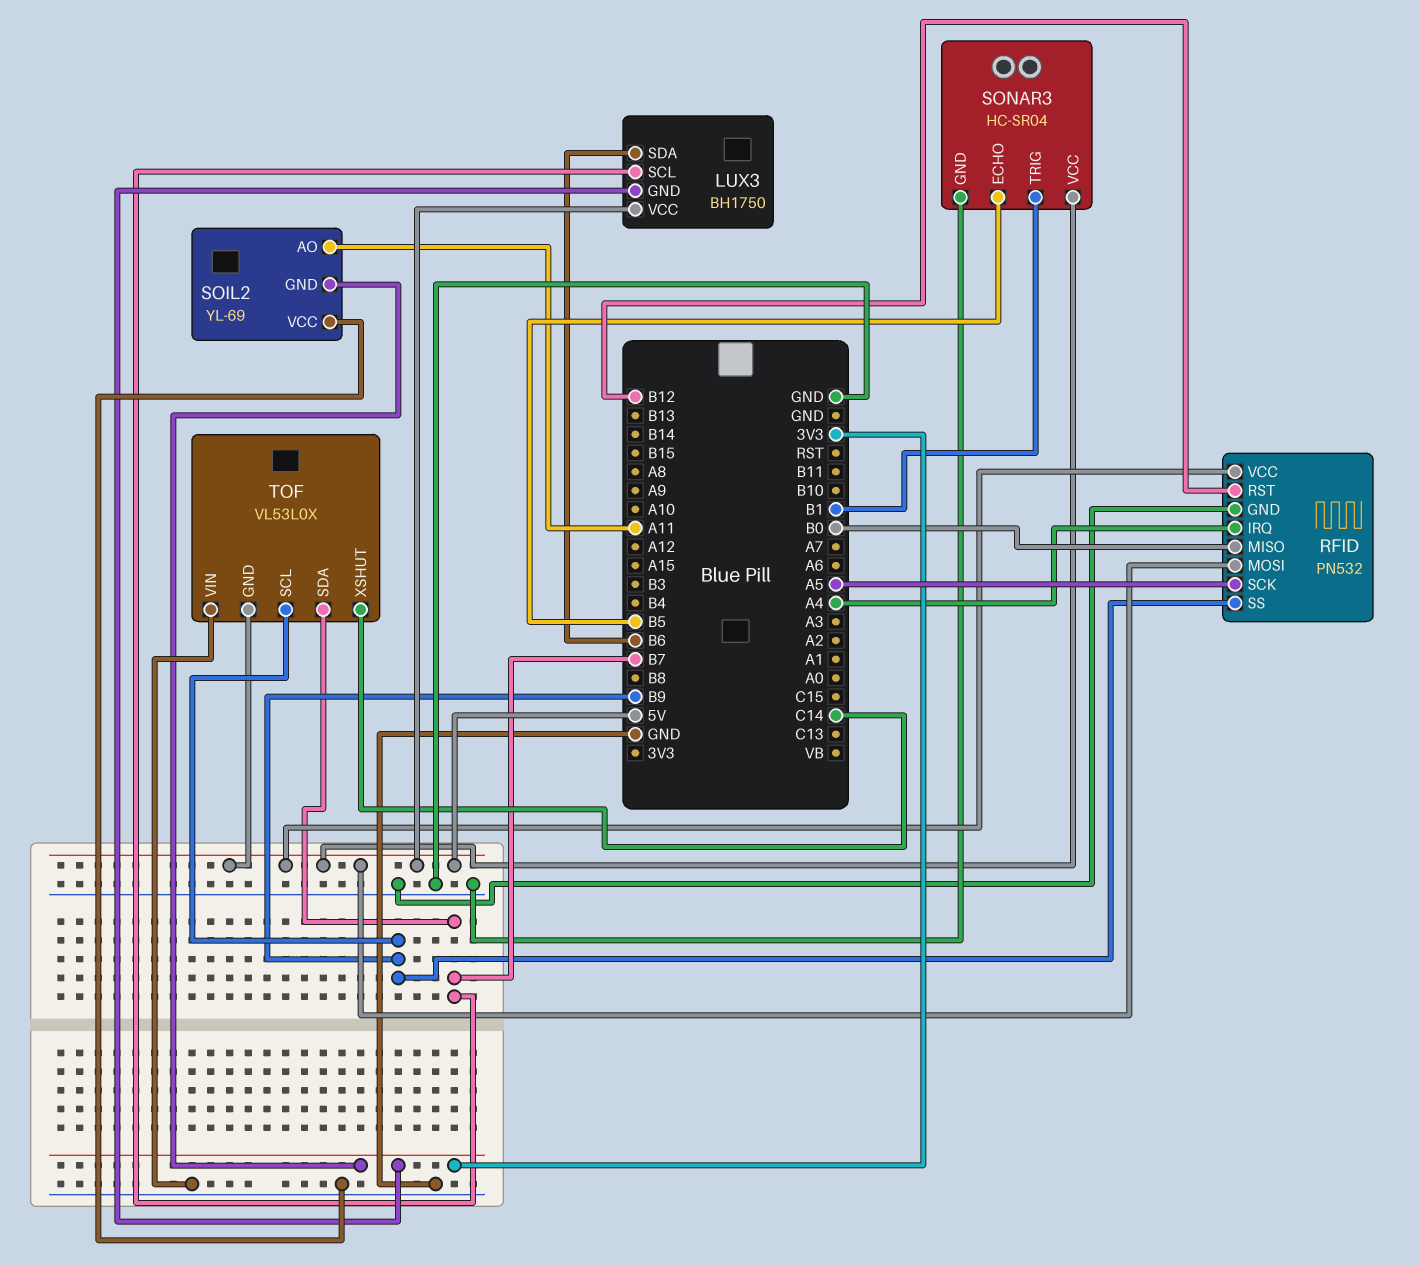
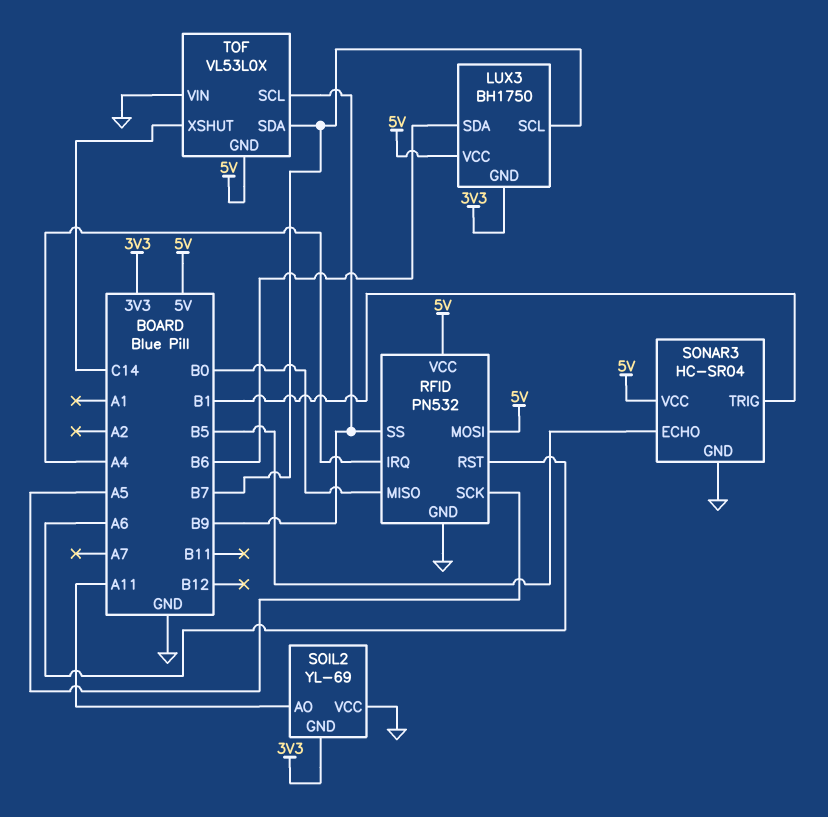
RFID pin RST: B12 -> A6

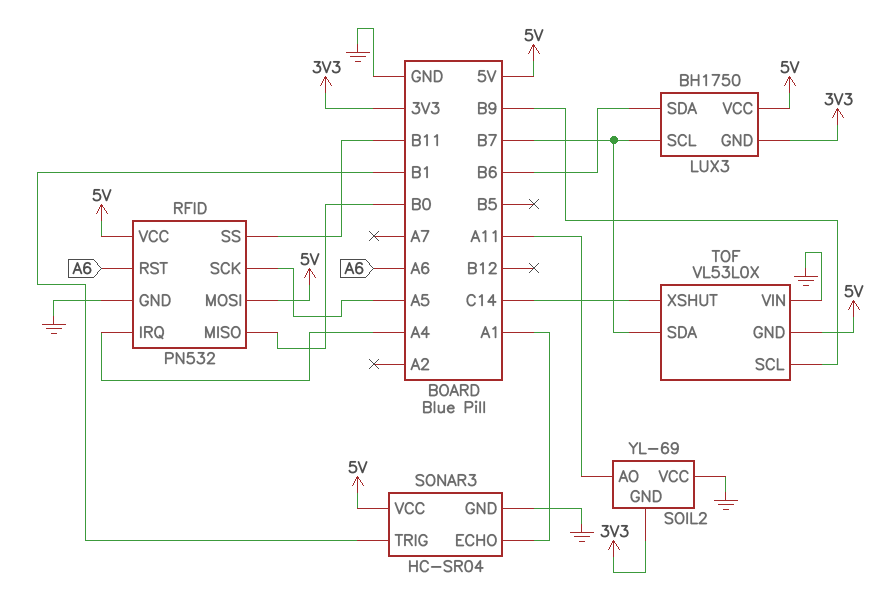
RFID pin SS: B9 -> B11
SONAR3 pin ECHO: B5 -> A1

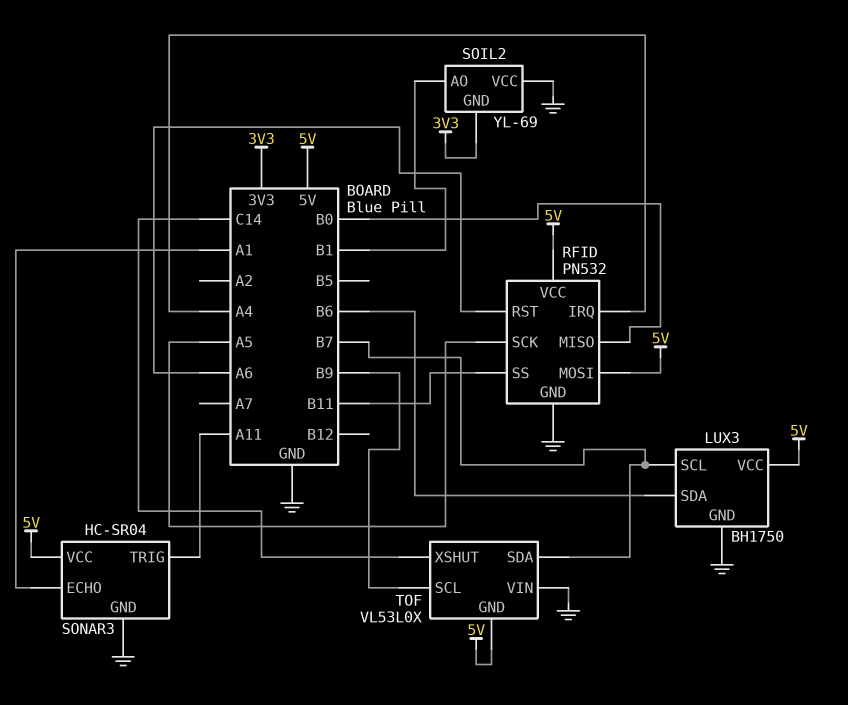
LUX3 pin GND: 3V3 -> GND
SOIL2 pin AO: A11 -> B1
SONAR3 pin TRIG: B1 -> A11

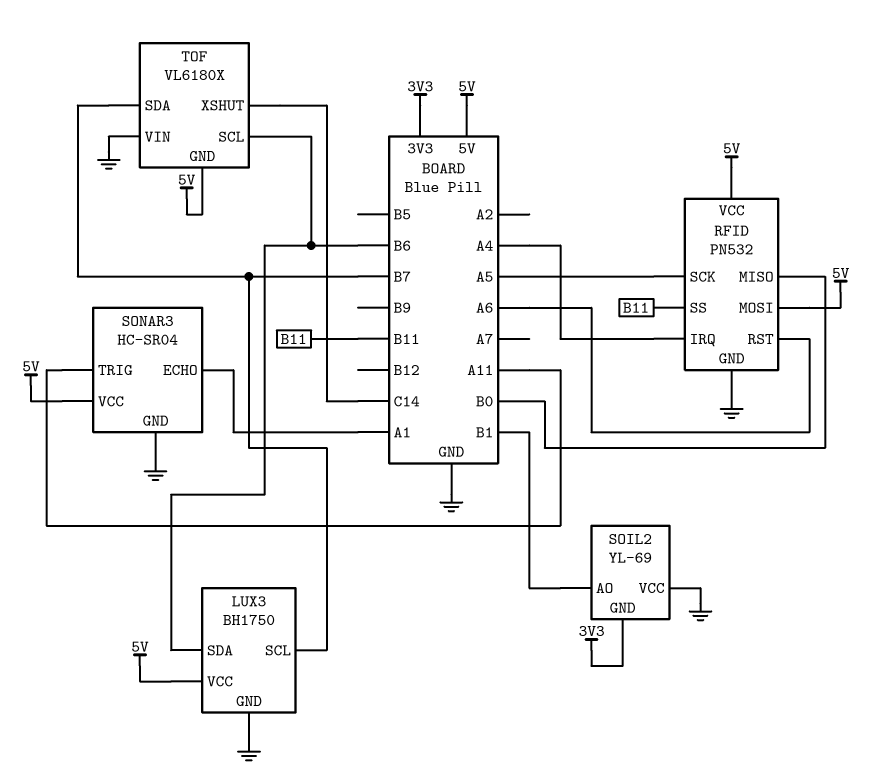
TOF: VL53L0X -> VL6180X
TOF pin SCL: B9 -> B6

